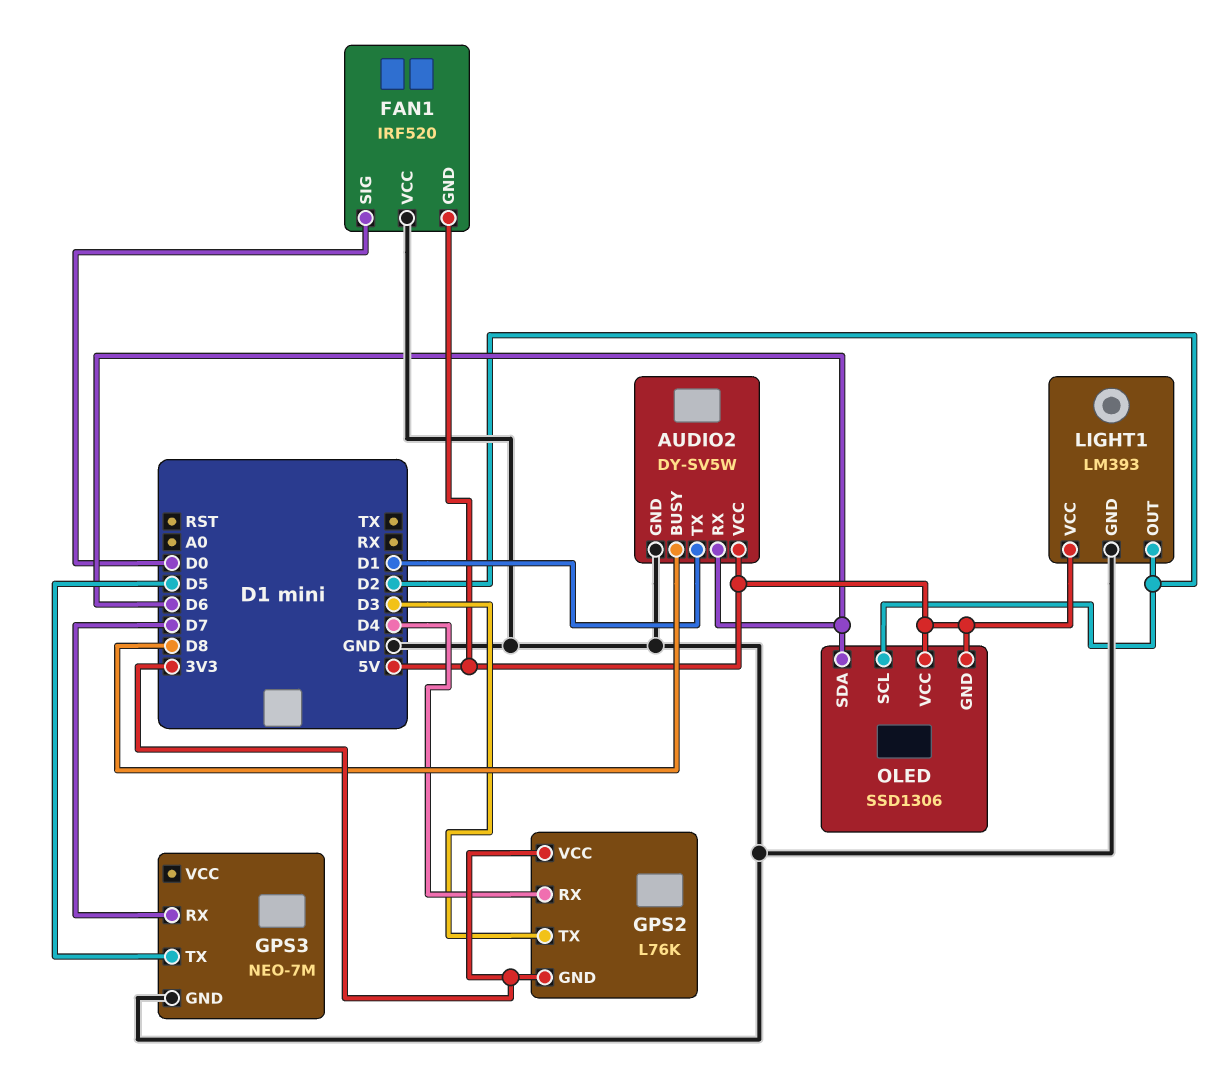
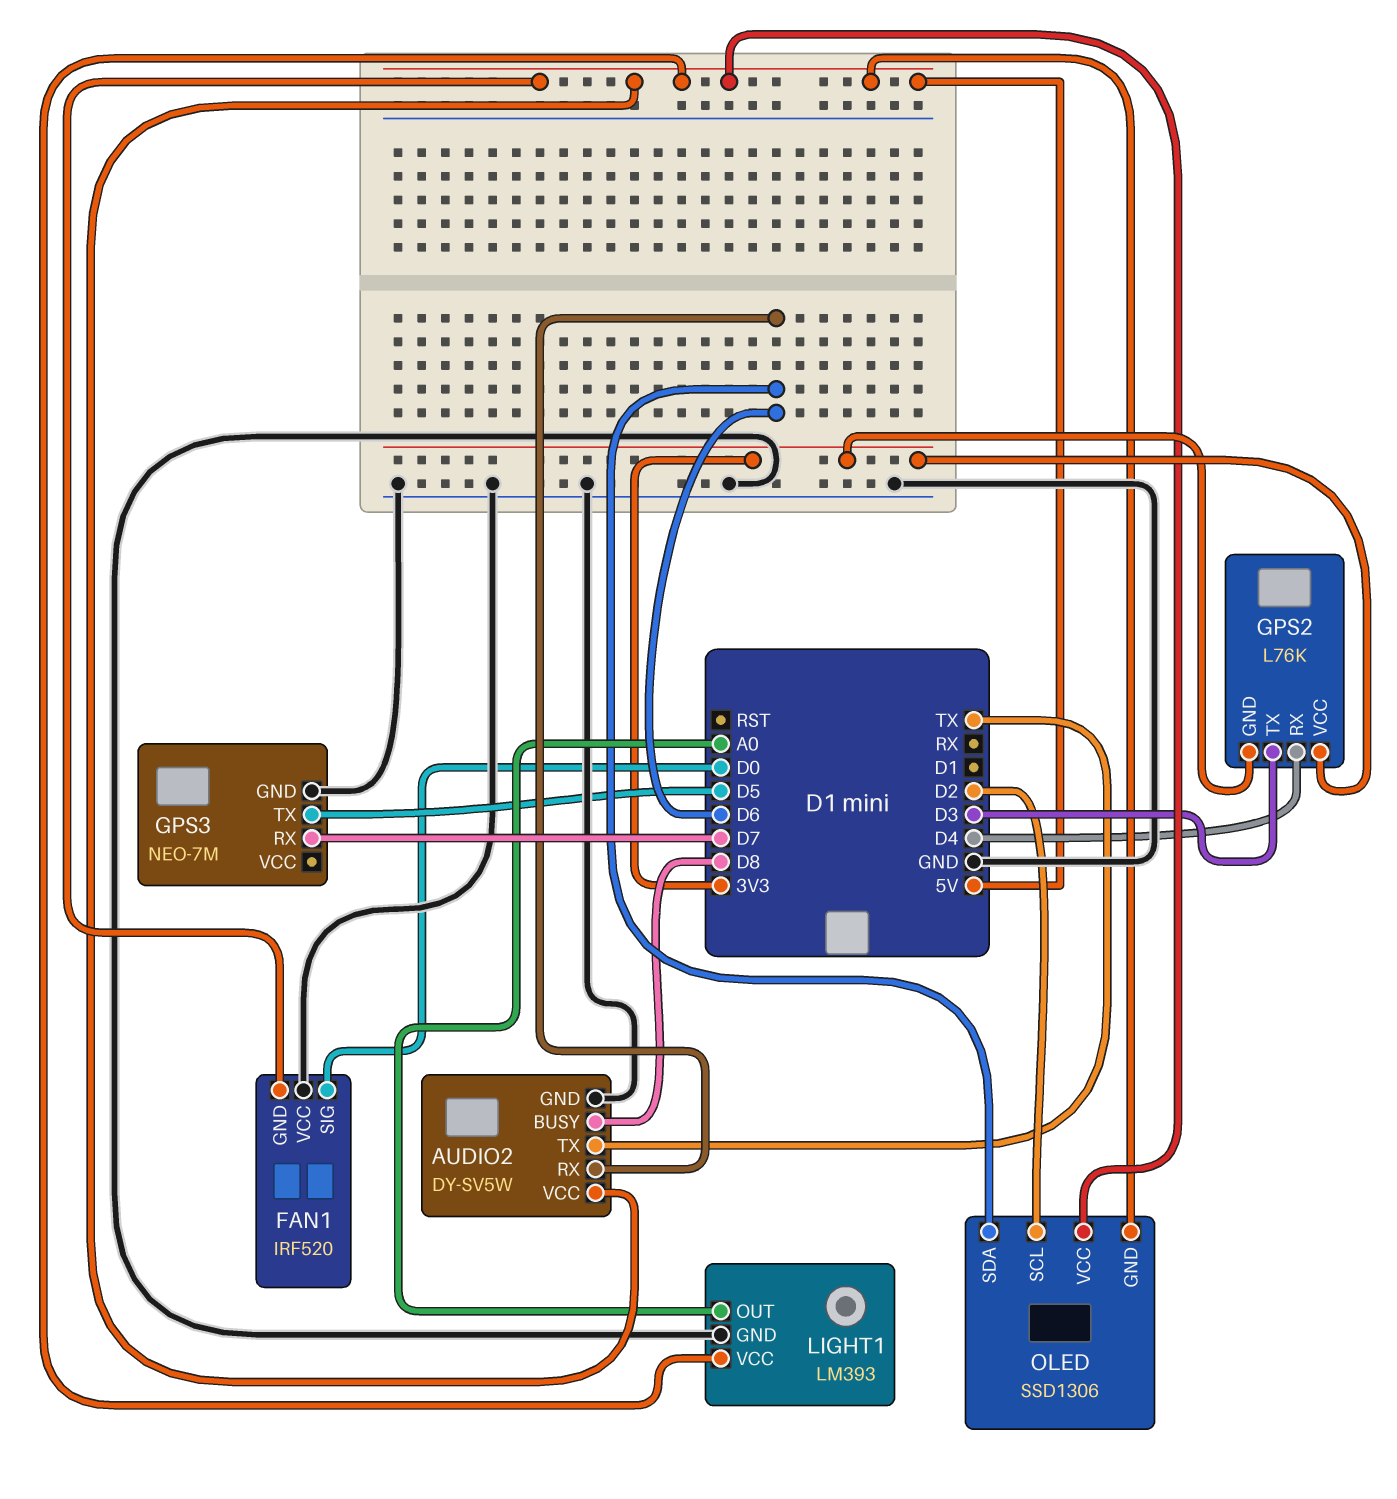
AUDIO2 pin TX: D1 -> TX
LIGHT1 pin OUT: D2 -> A0

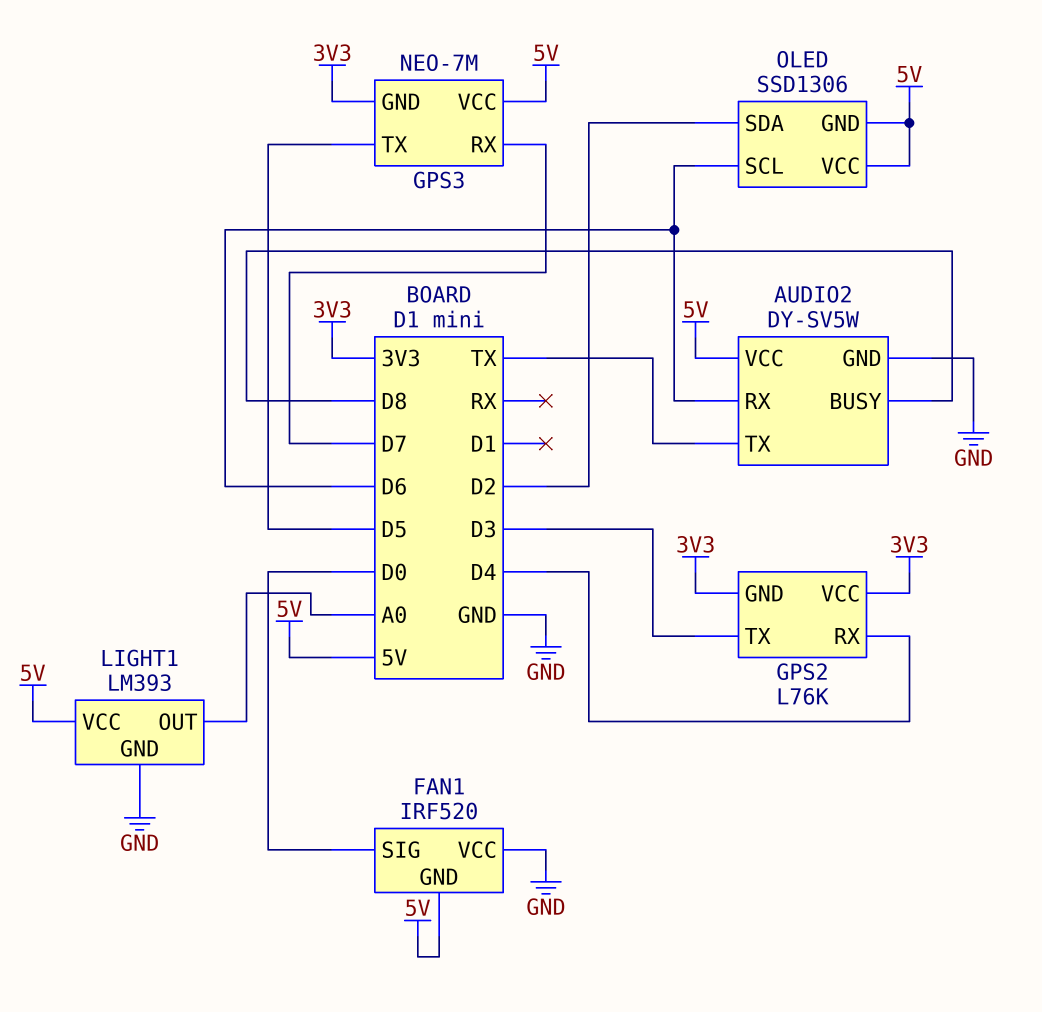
GPS3 pin GND: GND -> 3V3
GPS3 pin VCC: none -> 5V
OLED pin SCL: D2 -> D6
OLED pin SDA: D6 -> D2

